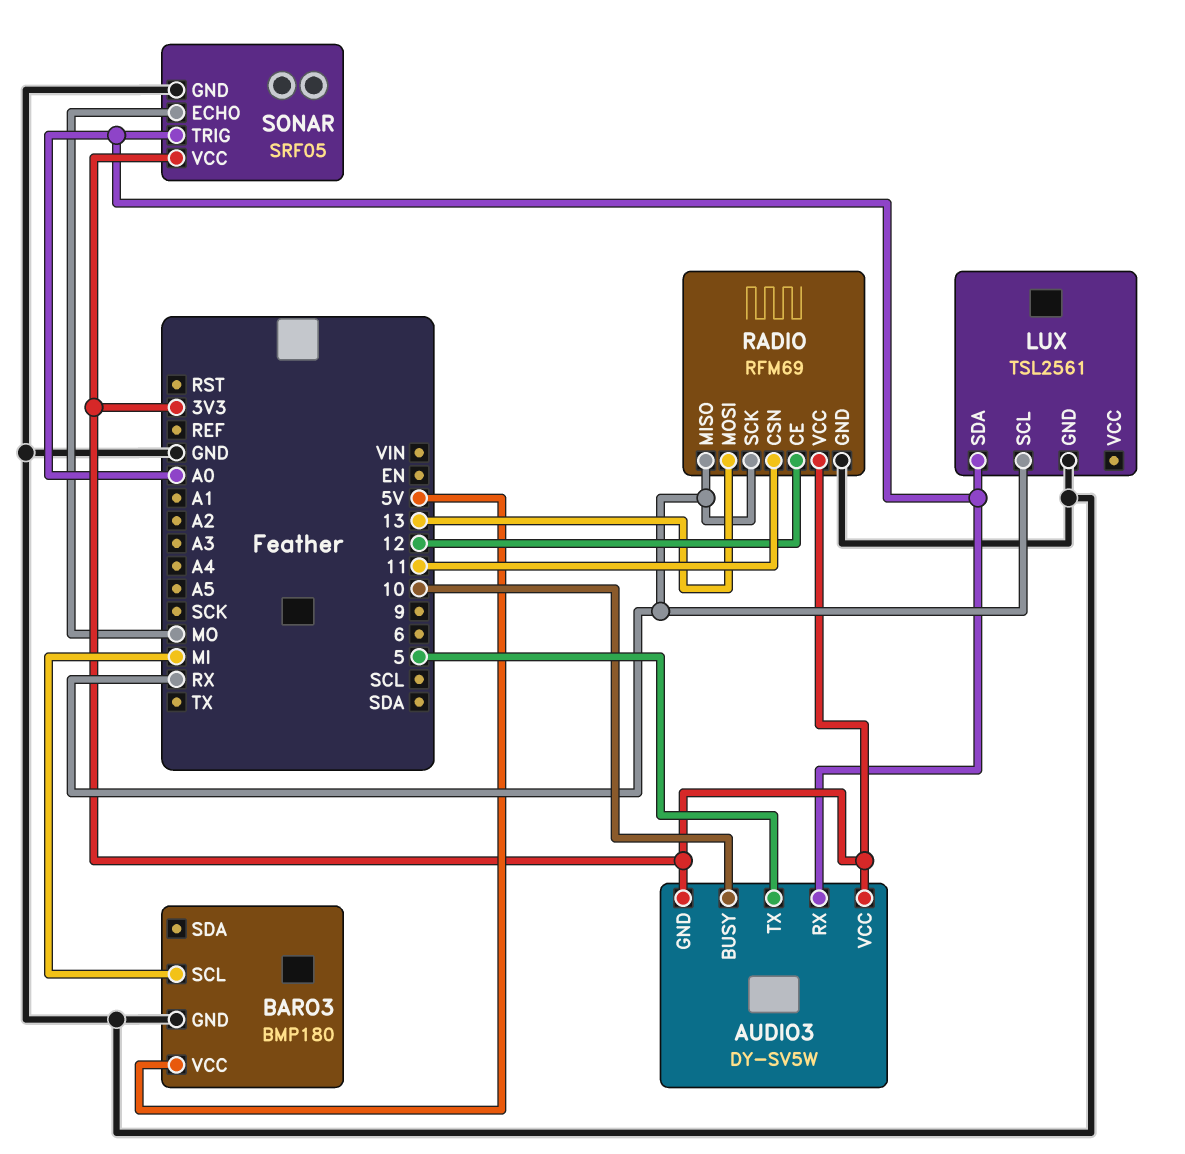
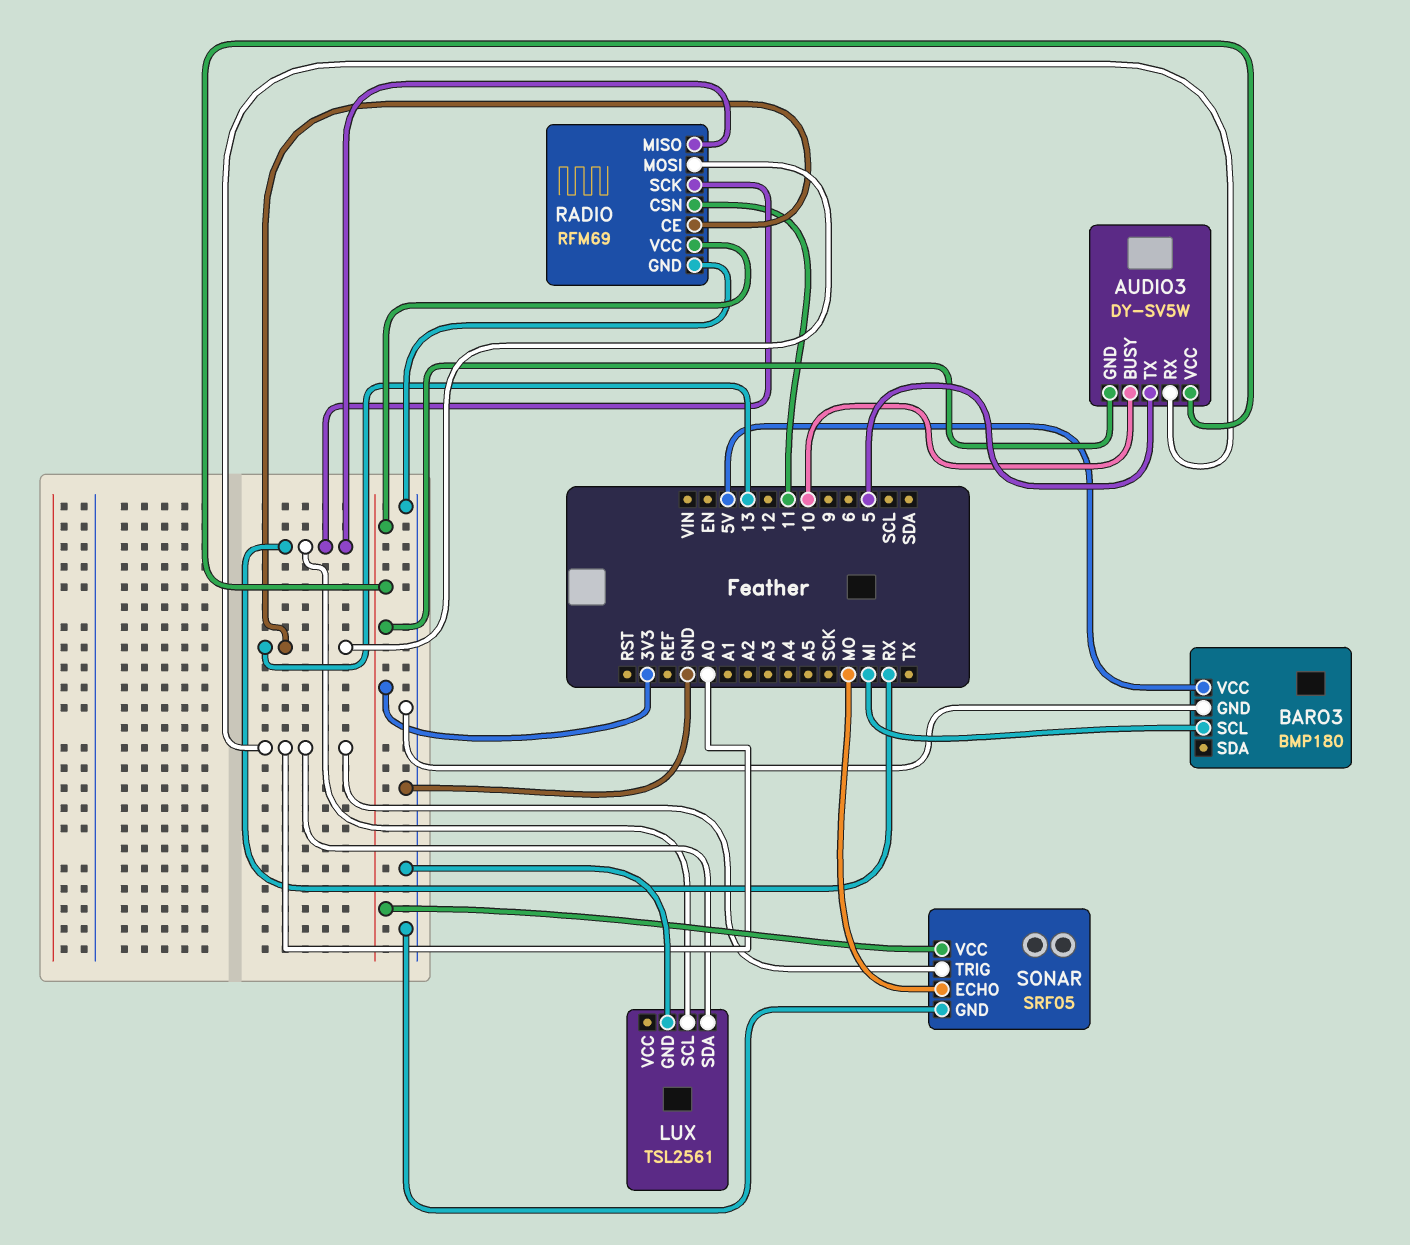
RADIO pin CE: 12 -> 13

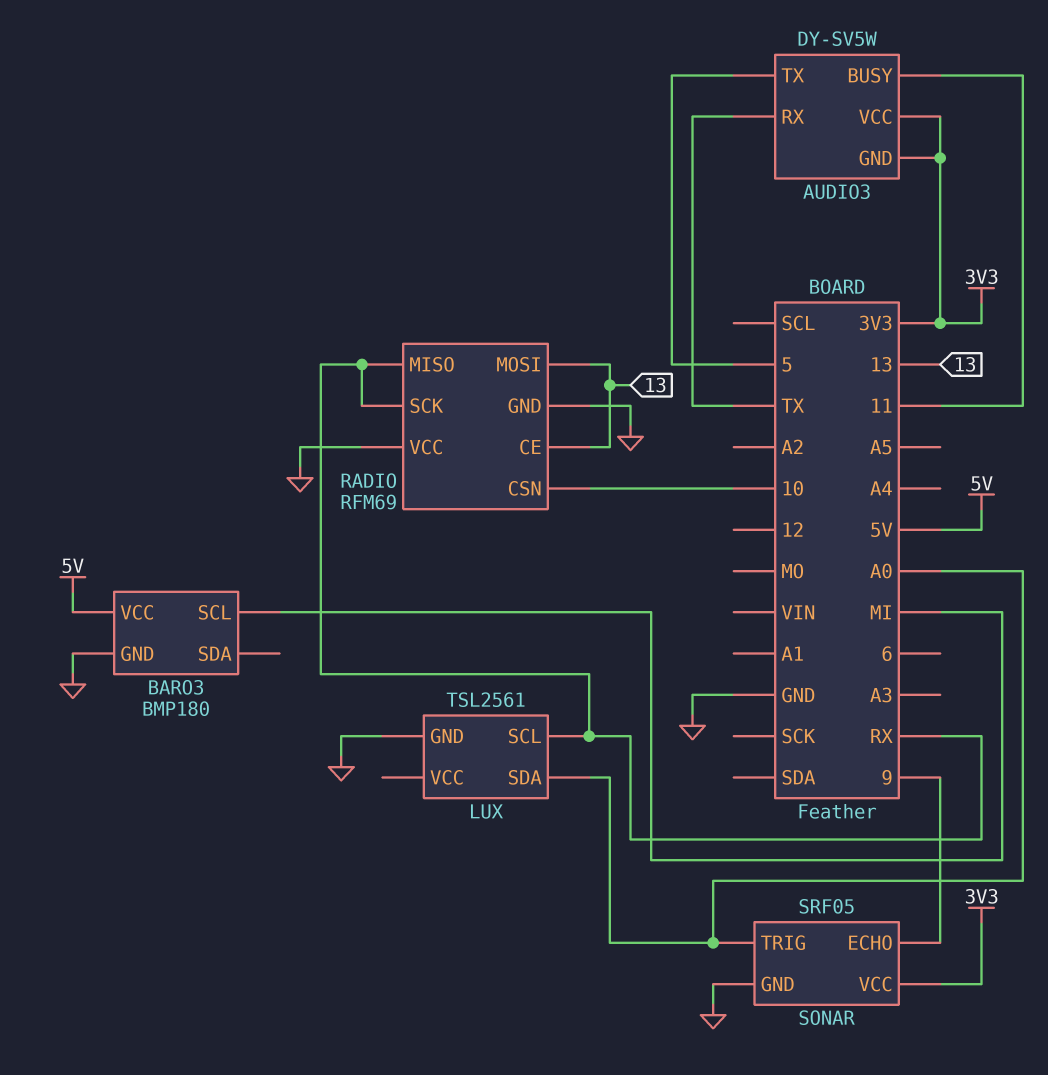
AUDIO3 pin BUSY: 10 -> 11
AUDIO3 pin RX: A0 -> TX
RADIO pin CSN: 11 -> 10
RADIO pin VCC: 3V3 -> GND
SONAR pin ECHO: MO -> 9

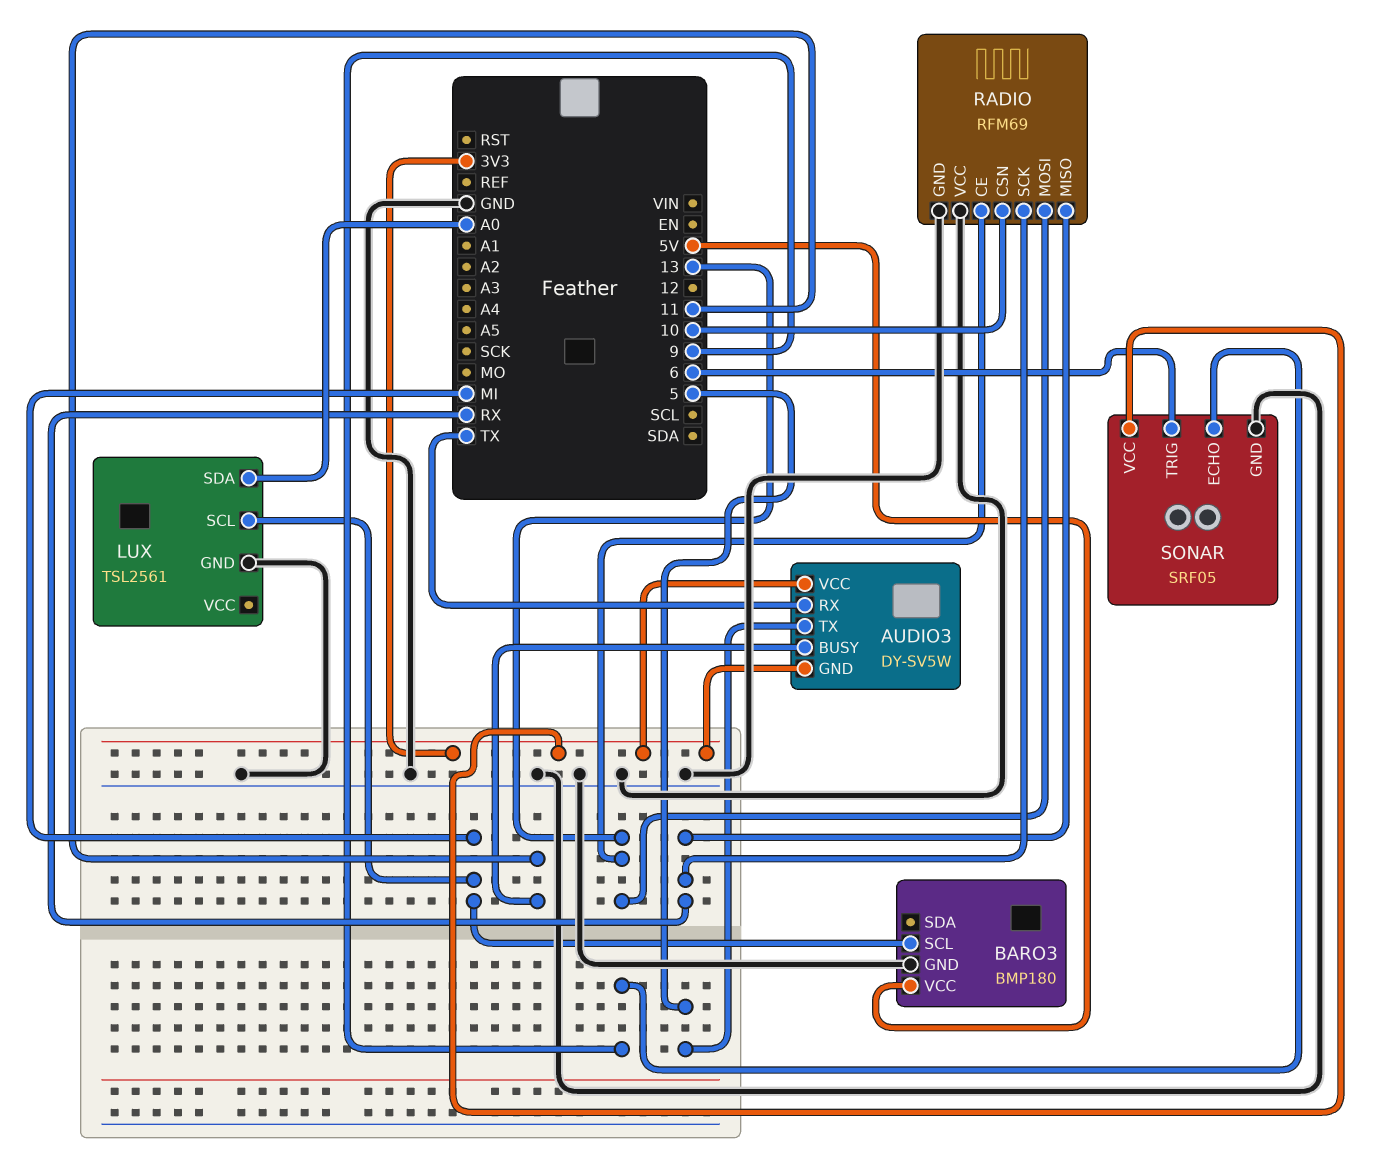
LUX pin SCL: RX -> MI
SONAR pin TRIG: A0 -> 6

